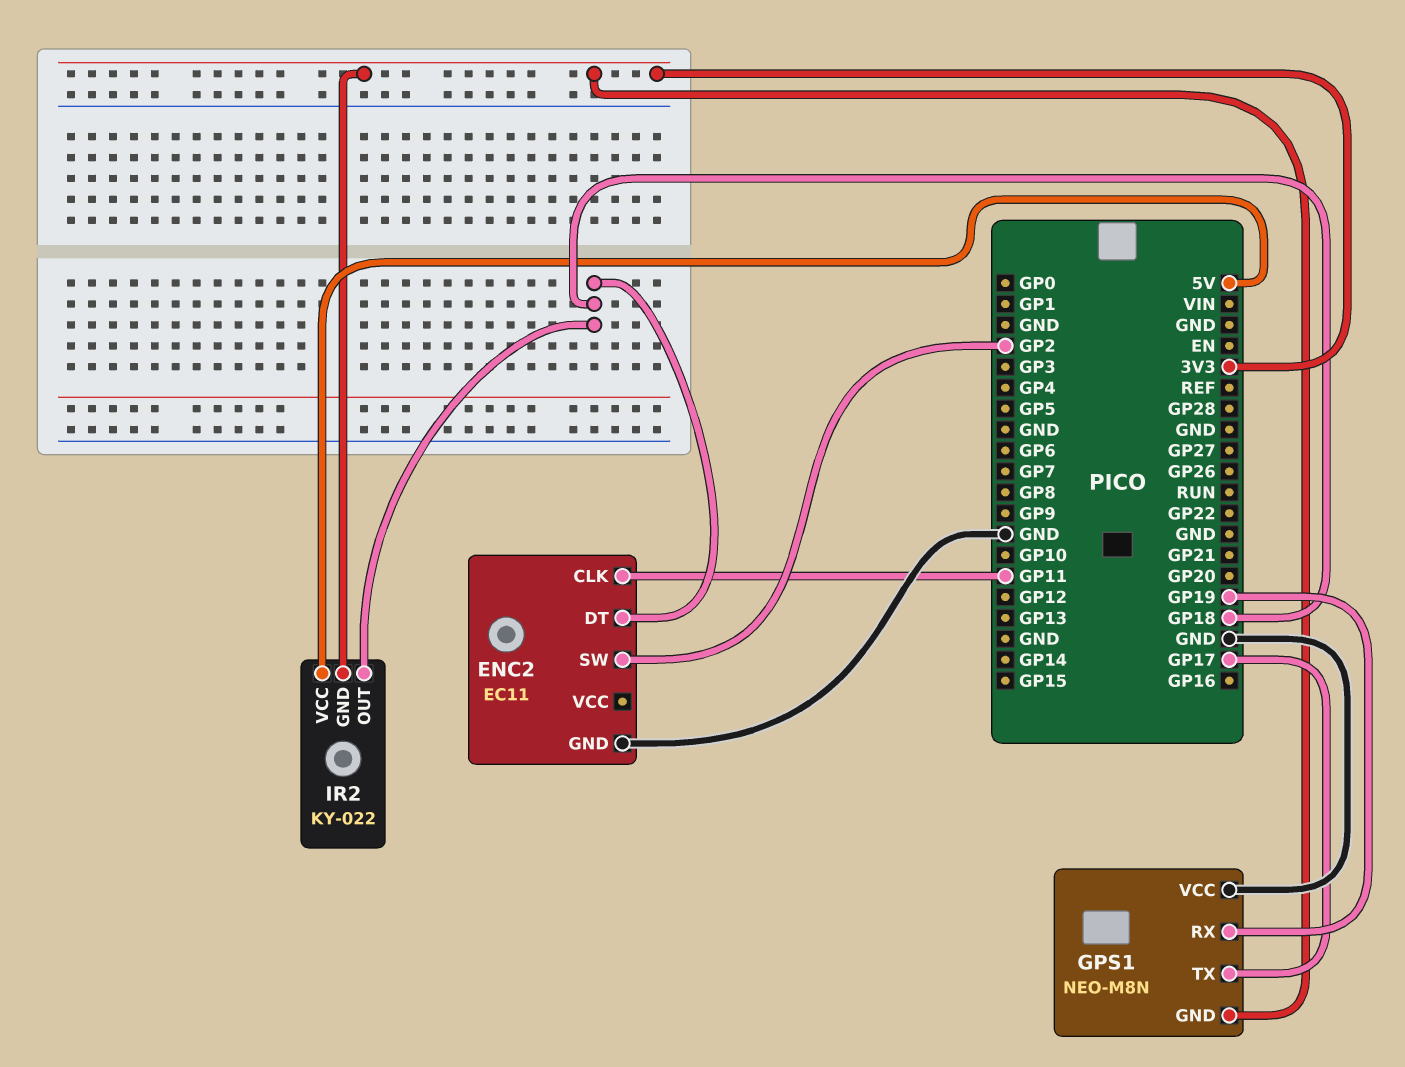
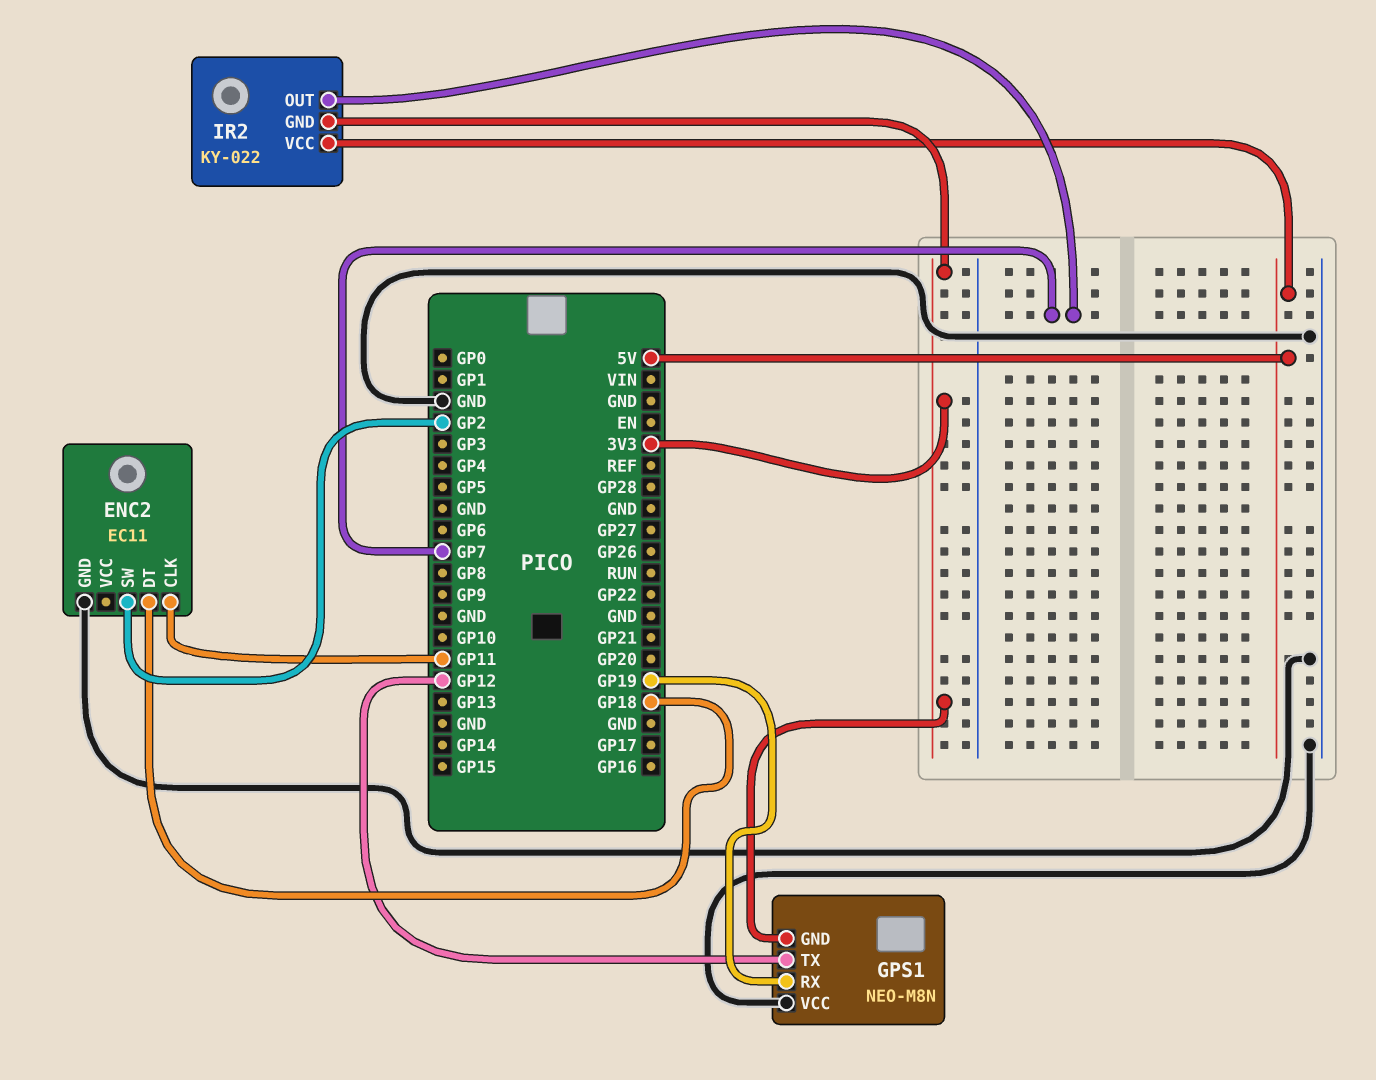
GPS1 pin TX: GP17 -> GP12
IR2 pin OUT: GP18 -> GP7

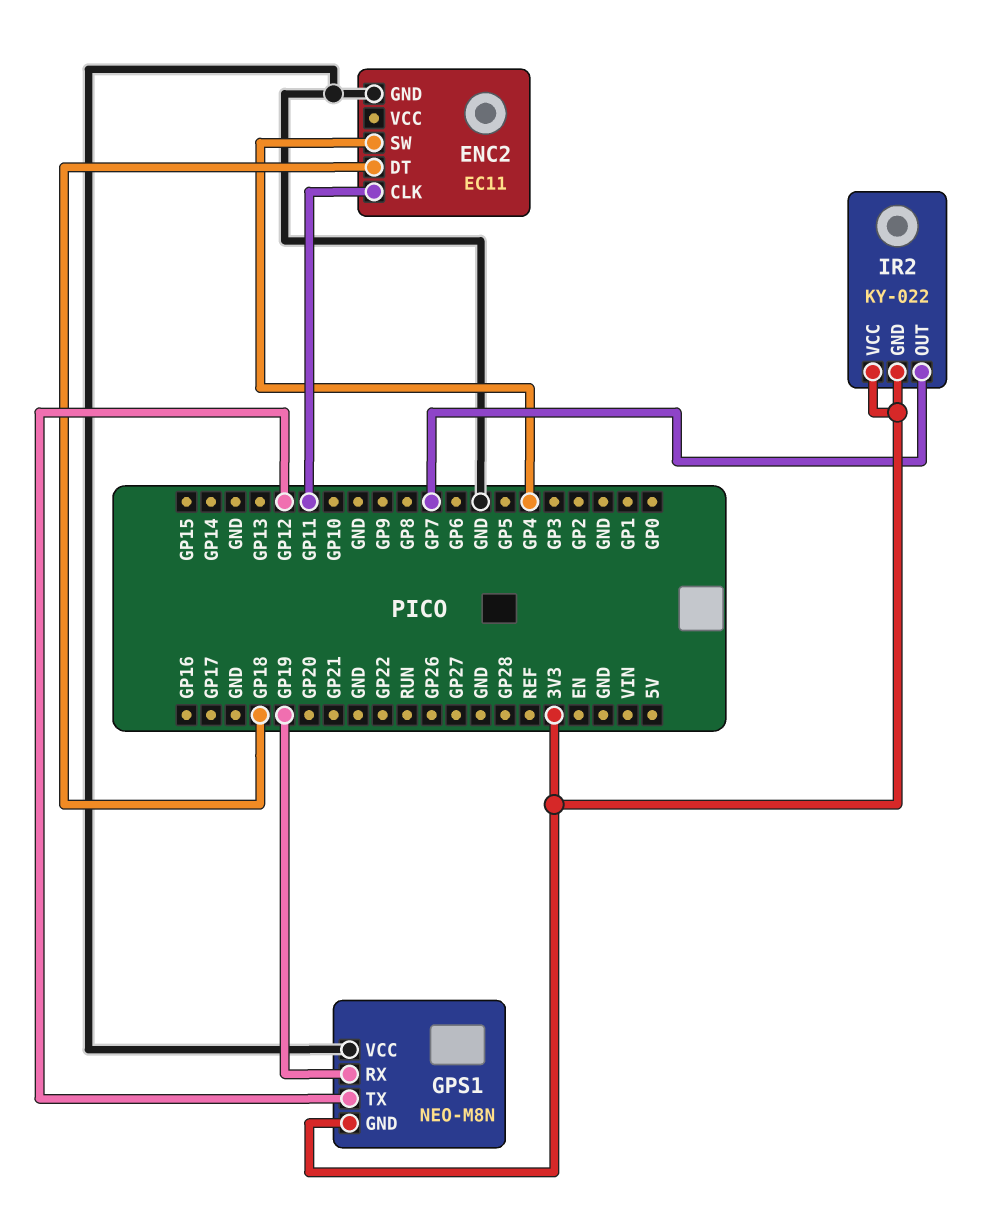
ENC2 pin SW: GP2 -> GP4
IR2 pin VCC: 5V -> 3V3

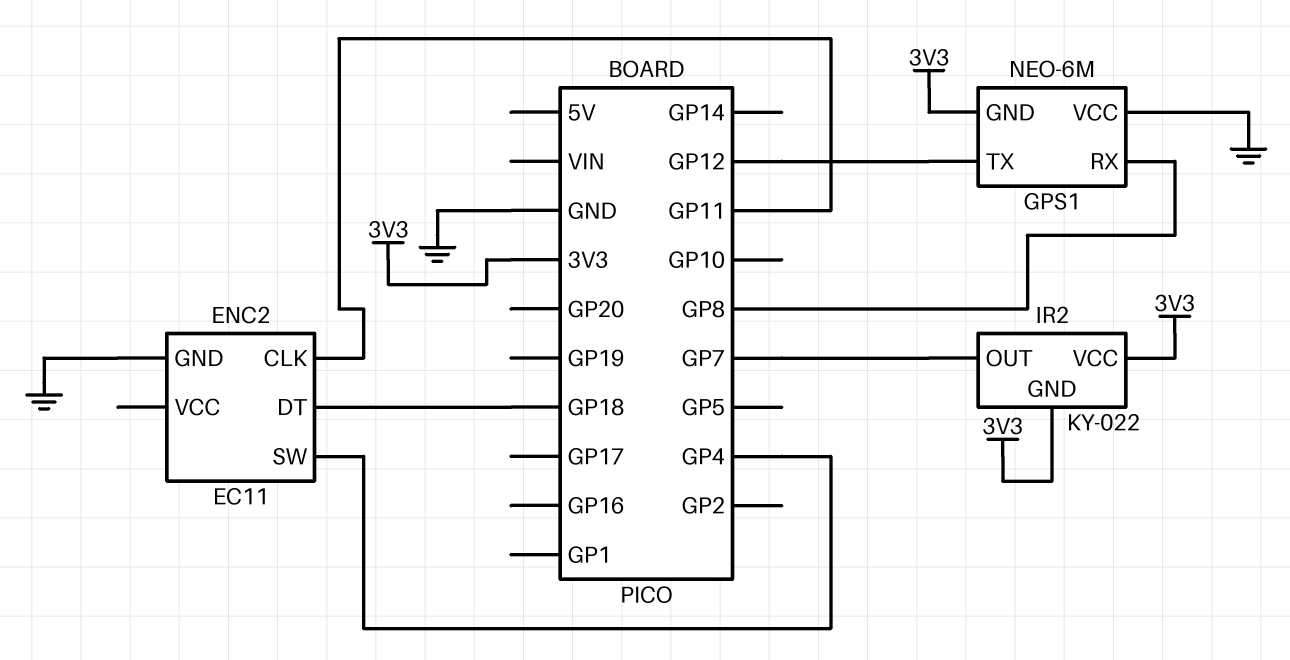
GPS1: NEO-M8N -> NEO-6M
GPS1 pin RX: GP19 -> GP8

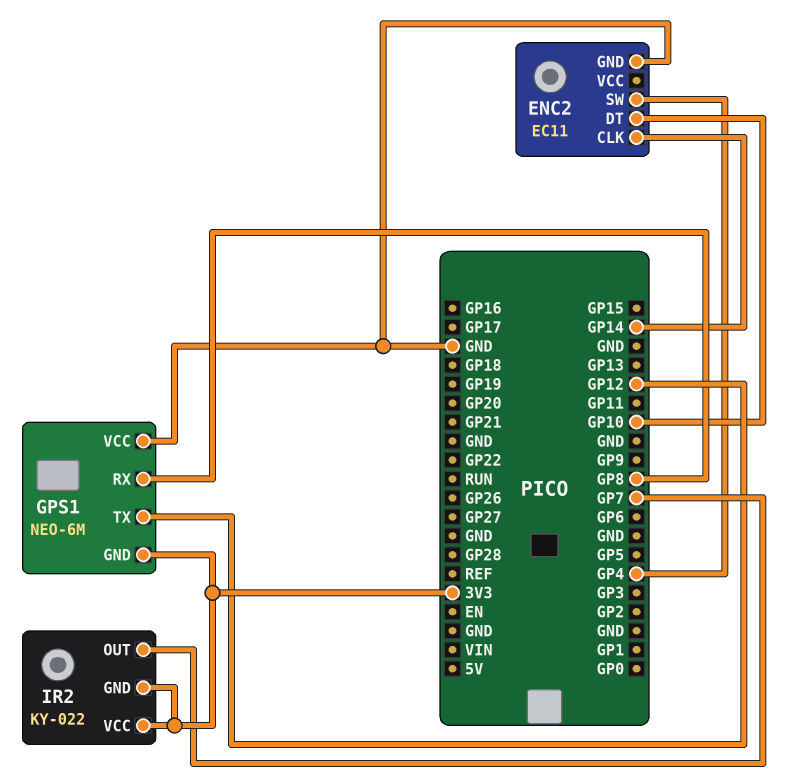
ENC2 pin CLK: GP11 -> GP14
ENC2 pin DT: GP18 -> GP10

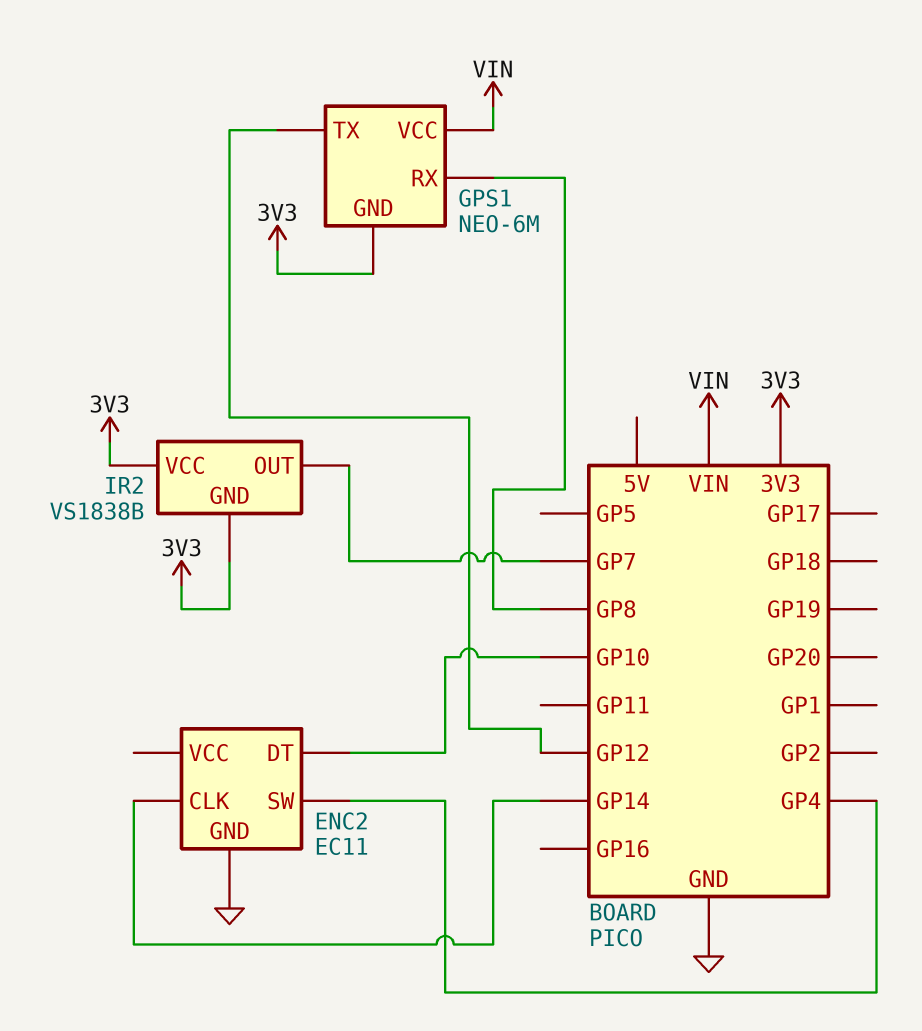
GPS1 pin VCC: GND -> VIN
IR2: KY-022 -> VS1838B

